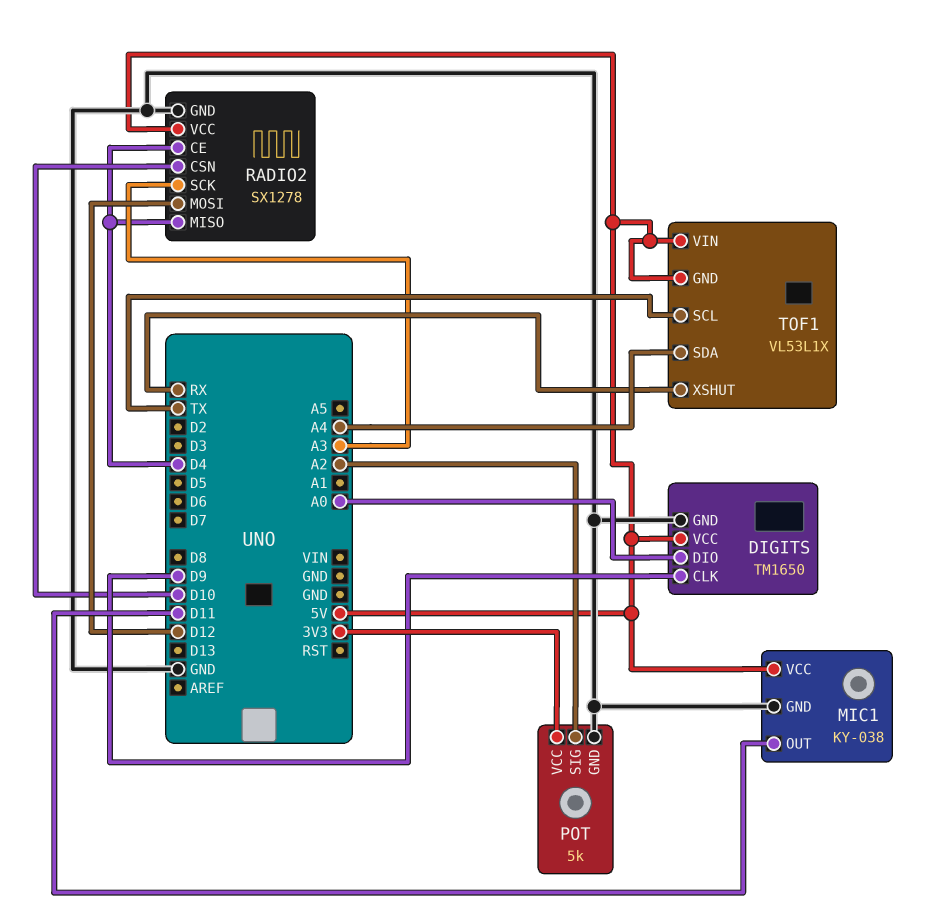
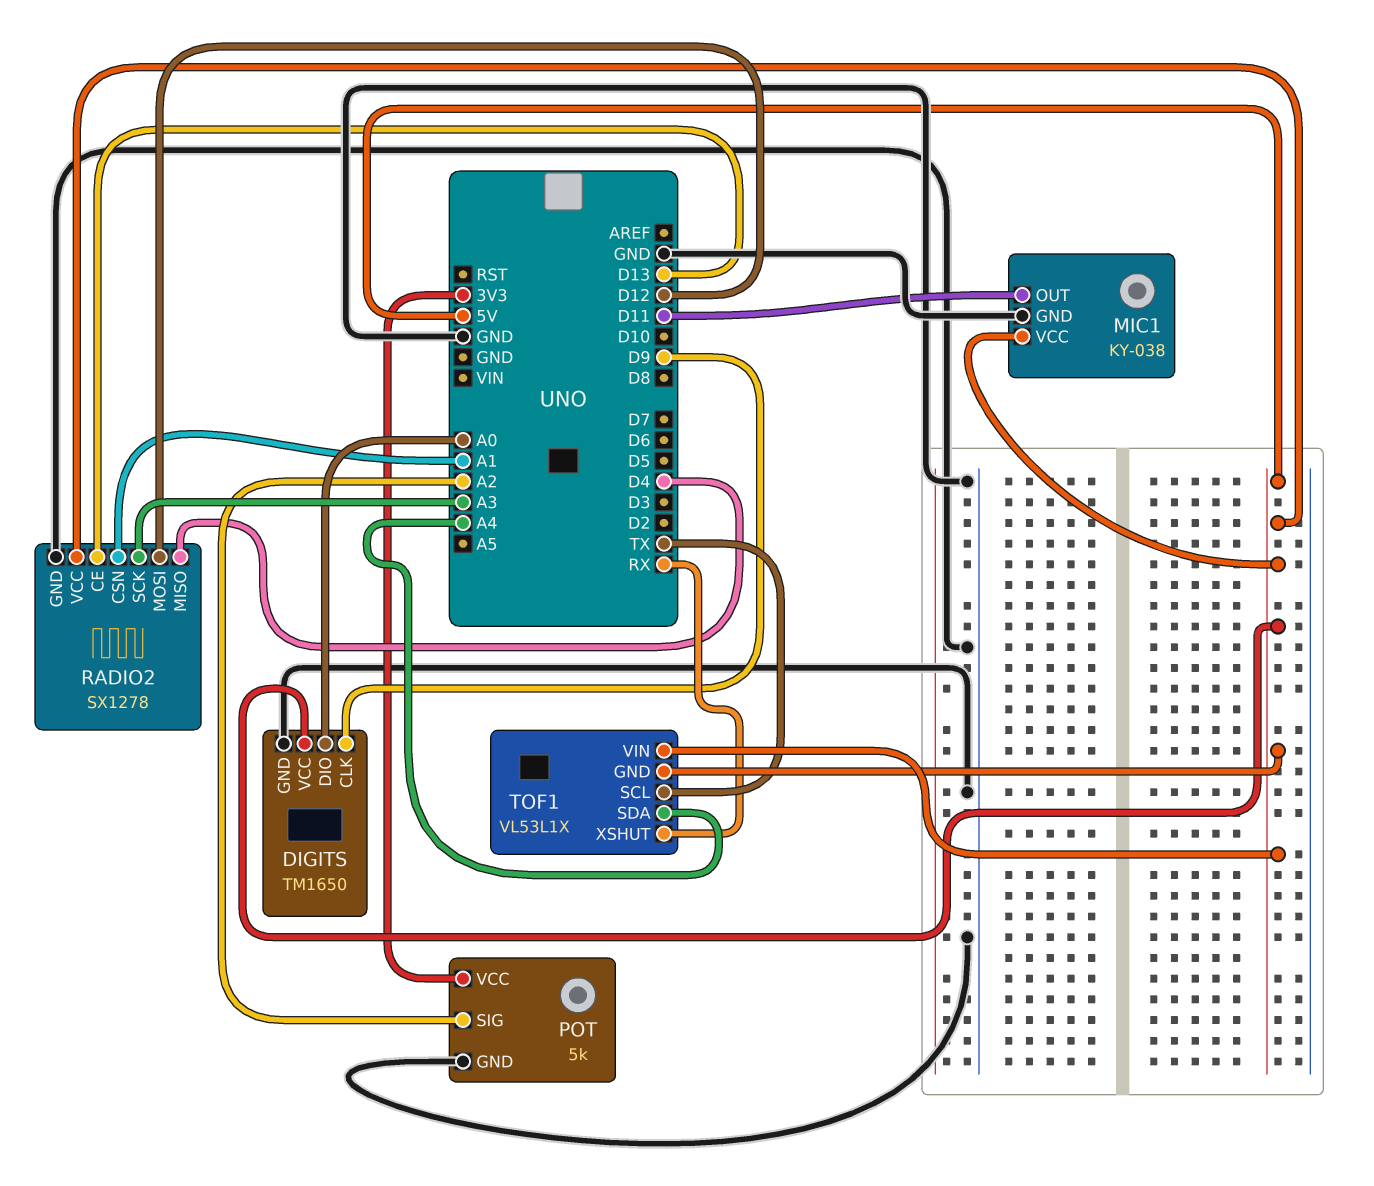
RADIO2 pin CE: D4 -> D13
RADIO2 pin CSN: D10 -> A1

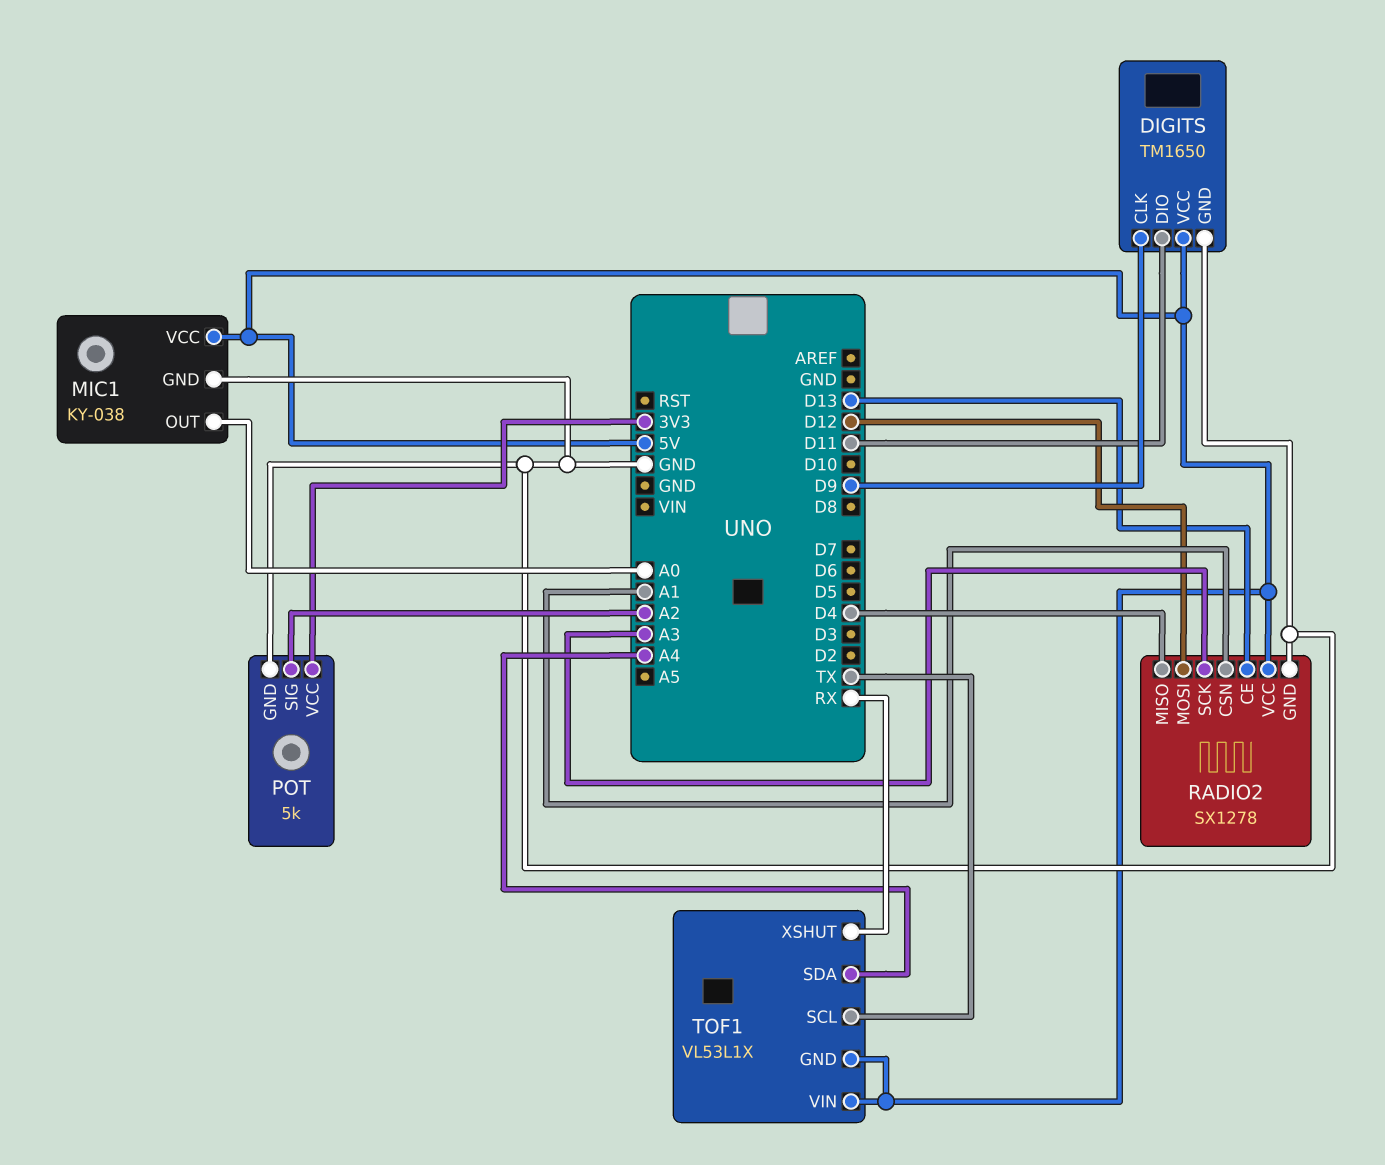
DIGITS pin DIO: A0 -> D11
MIC1 pin OUT: D11 -> A0

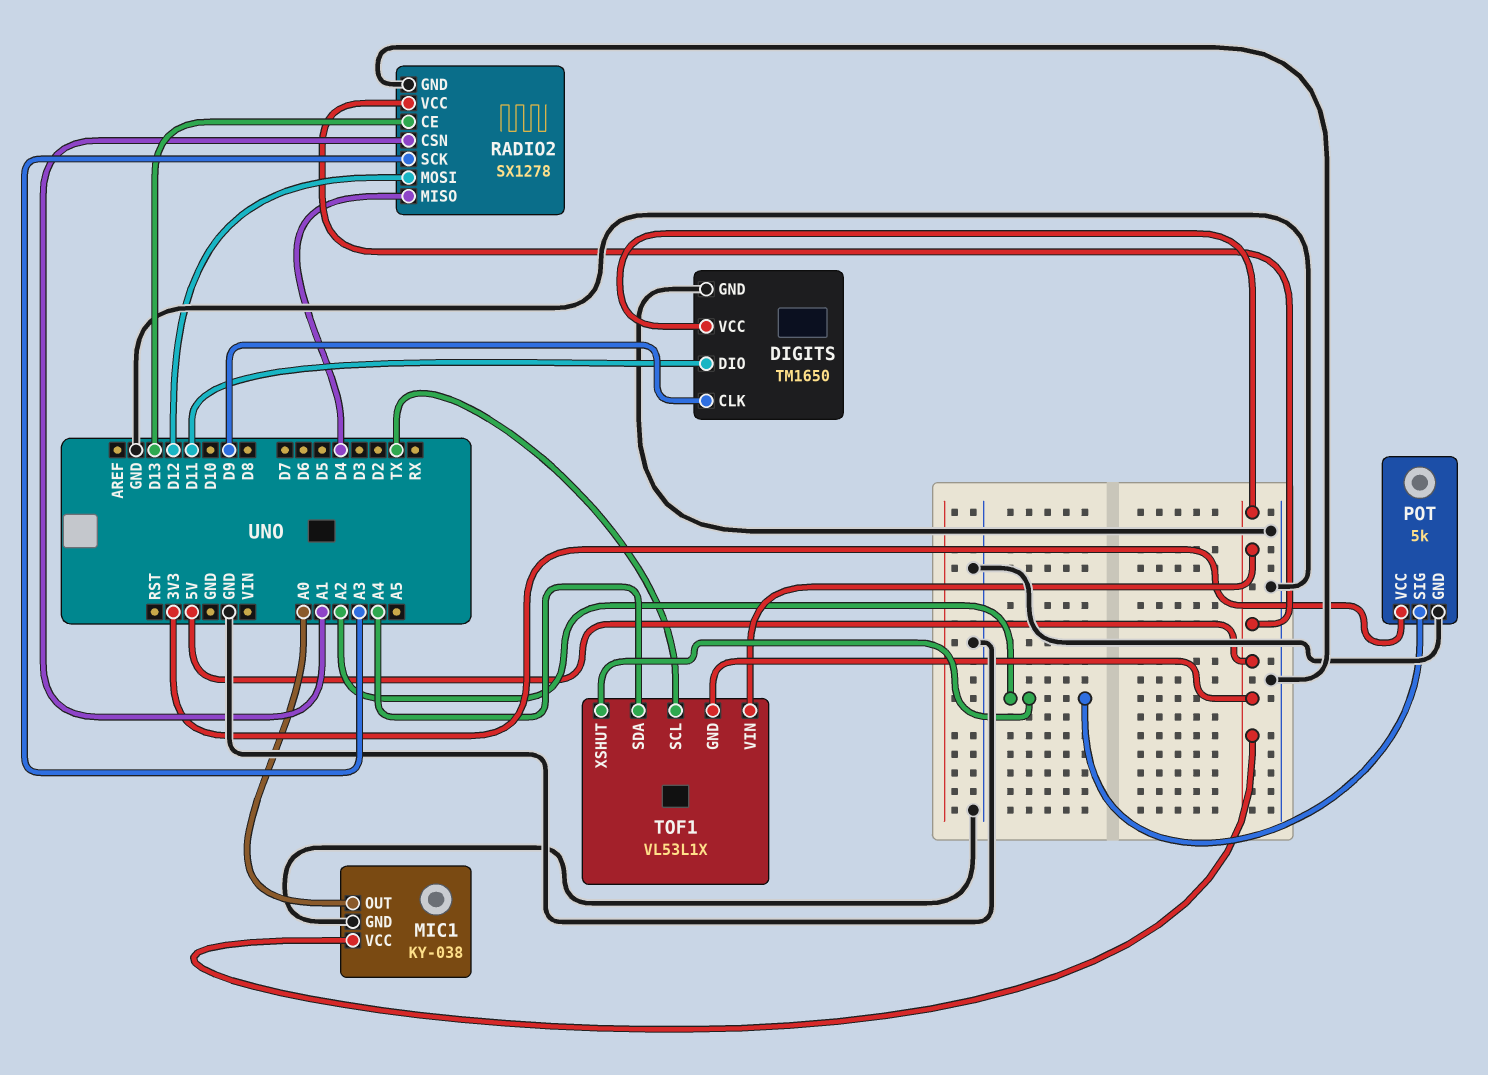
TOF1 pin XSHUT: RX -> A2

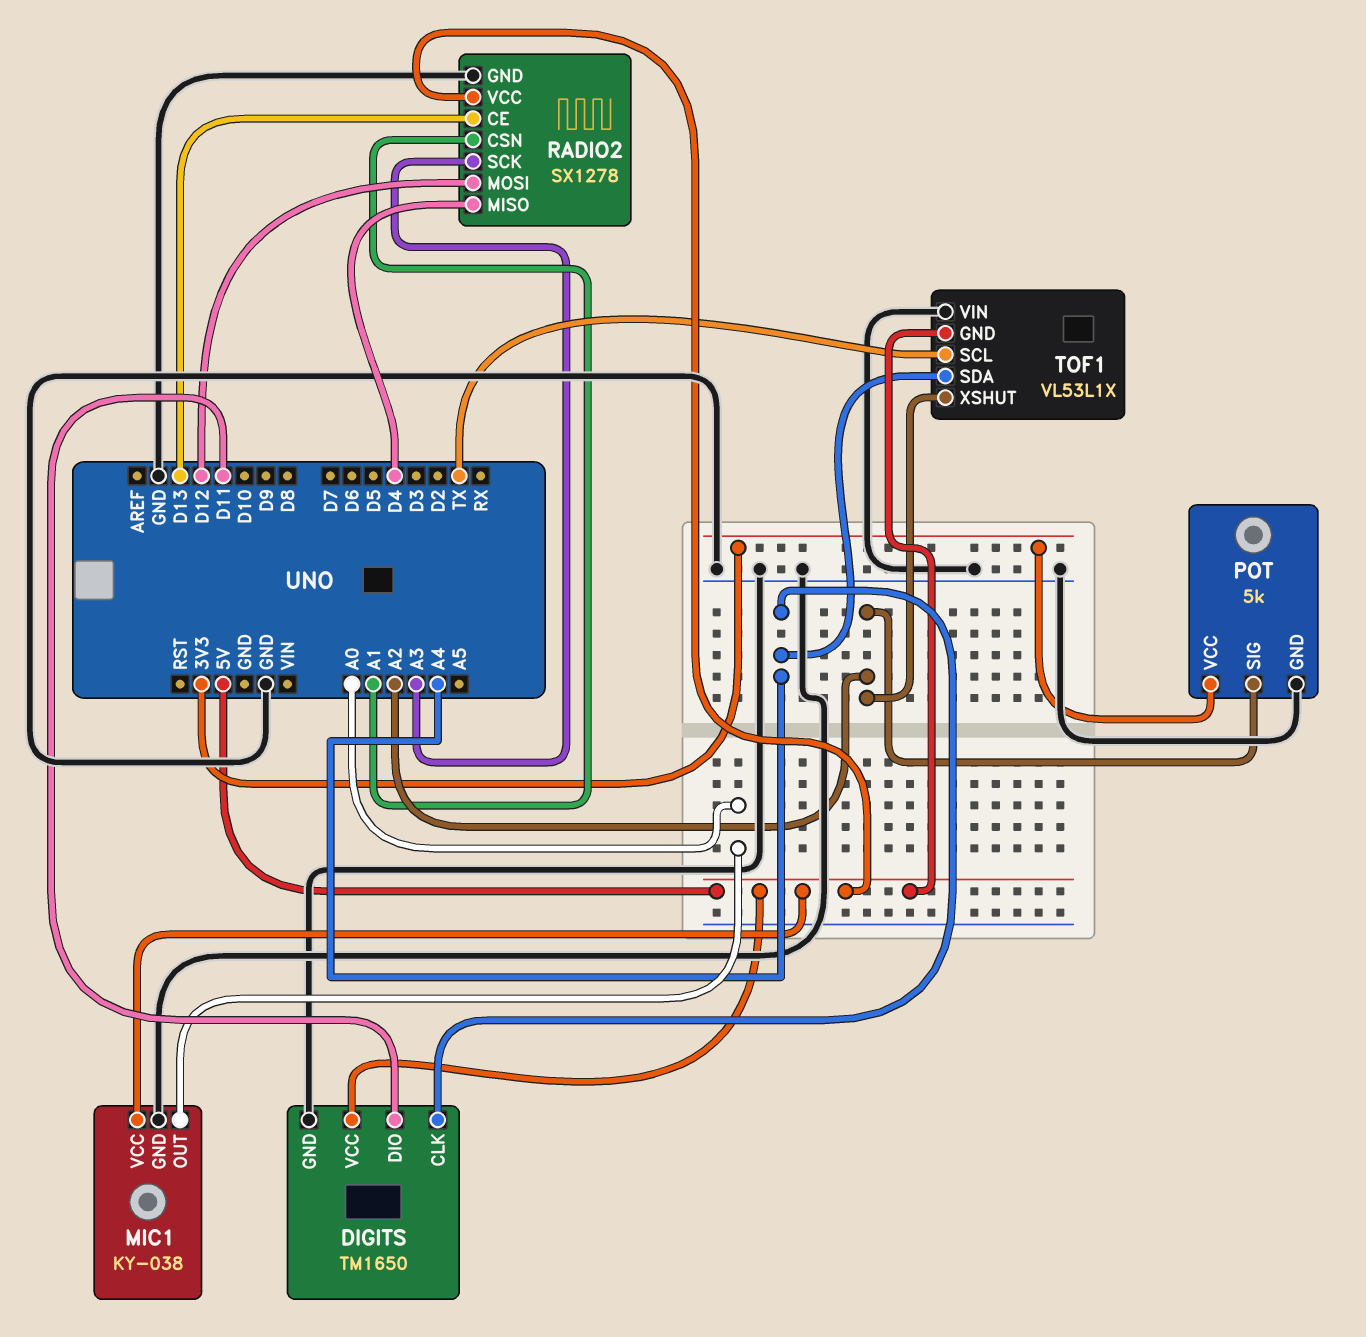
DIGITS pin CLK: D9 -> A4
TOF1 pin VIN: 5V -> GND

